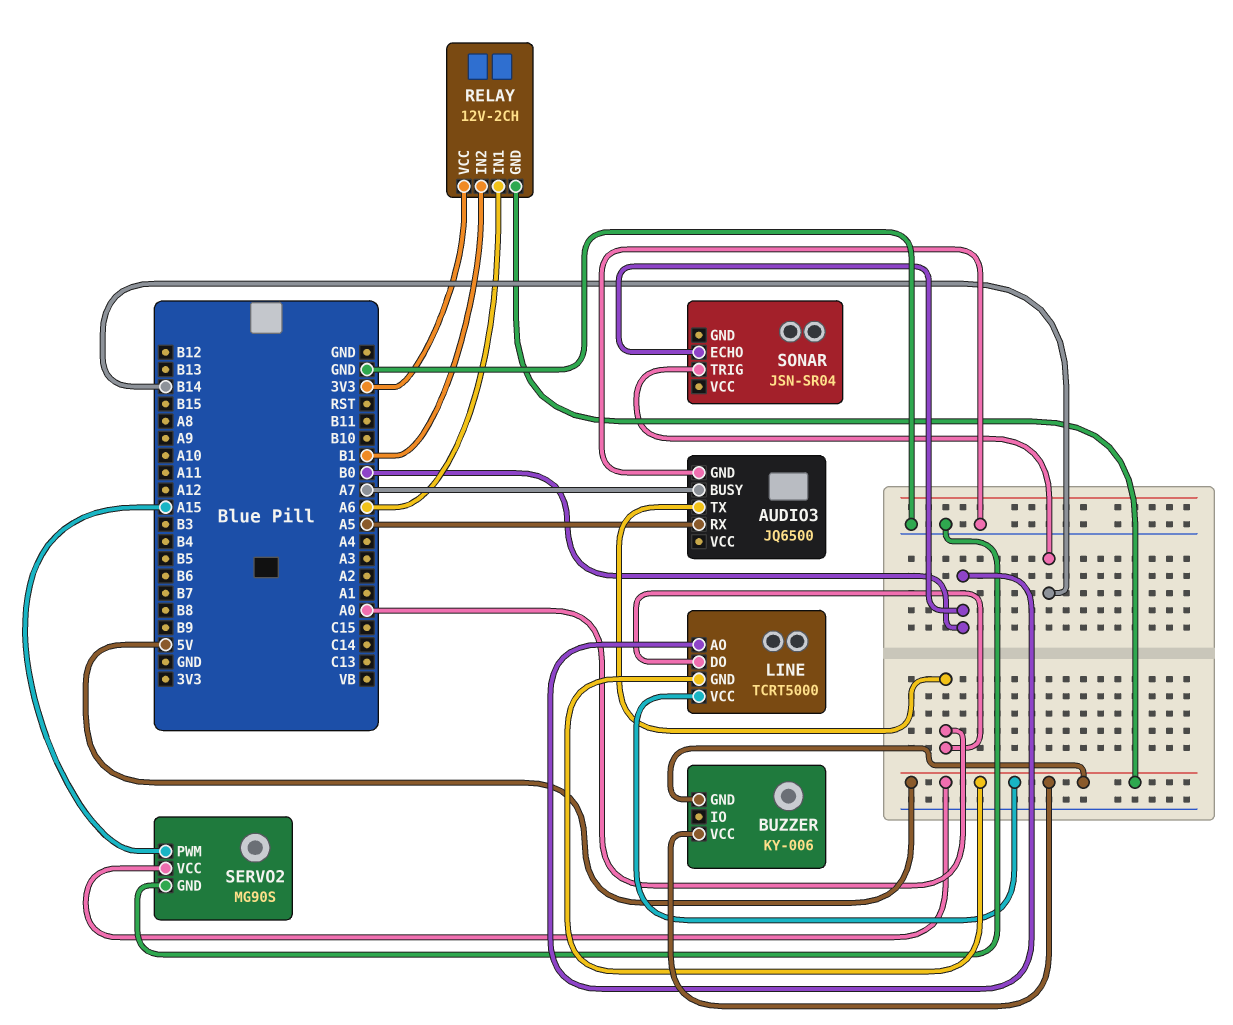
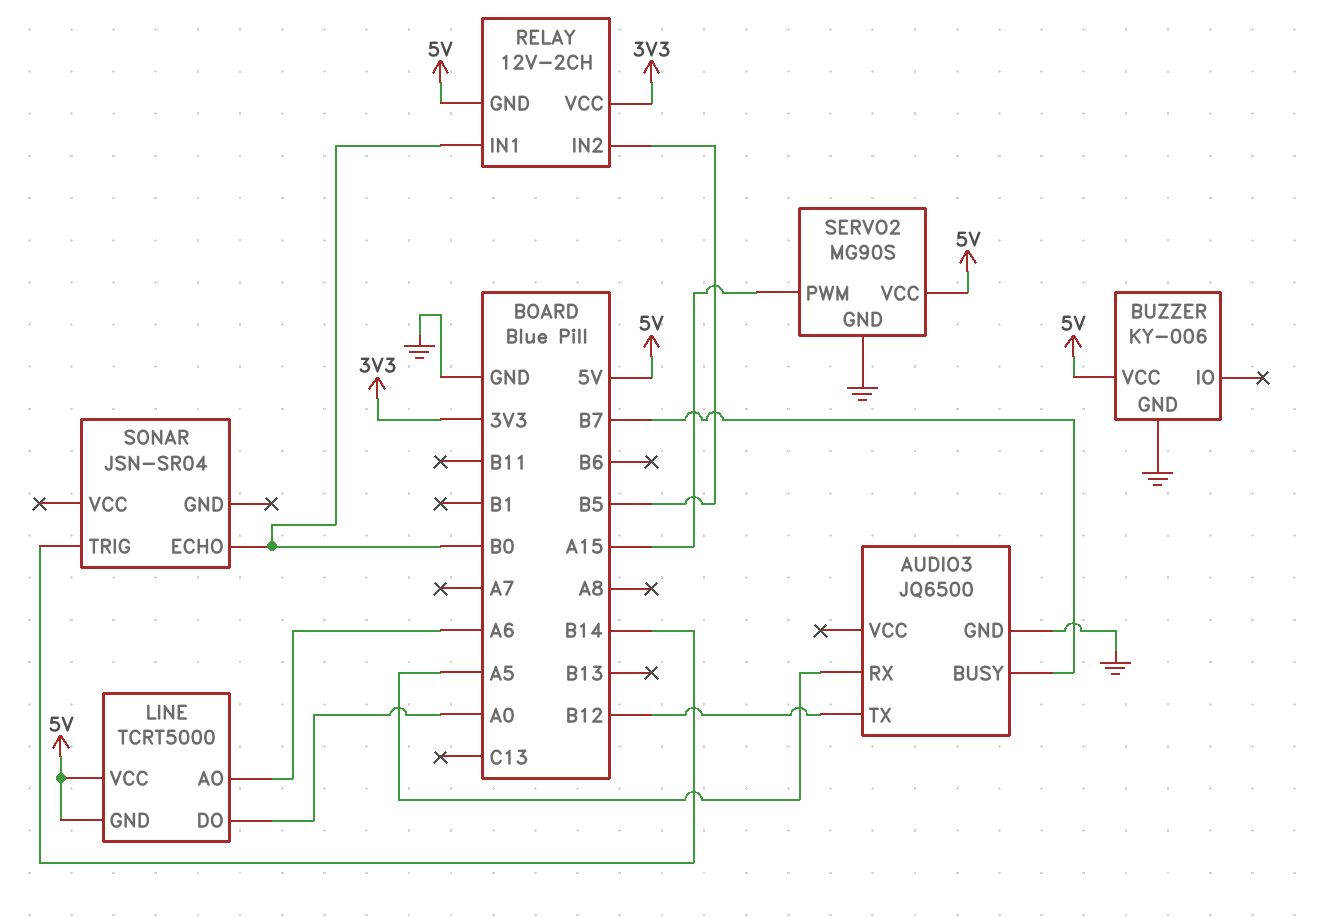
AUDIO3 pin BUSY: A7 -> B7
AUDIO3 pin TX: A0 -> B12
BUZZER pin GND: 5V -> GND
LINE pin AO: B0 -> A6
RELAY pin IN1: A6 -> B0
RELAY pin IN2: B1 -> B5

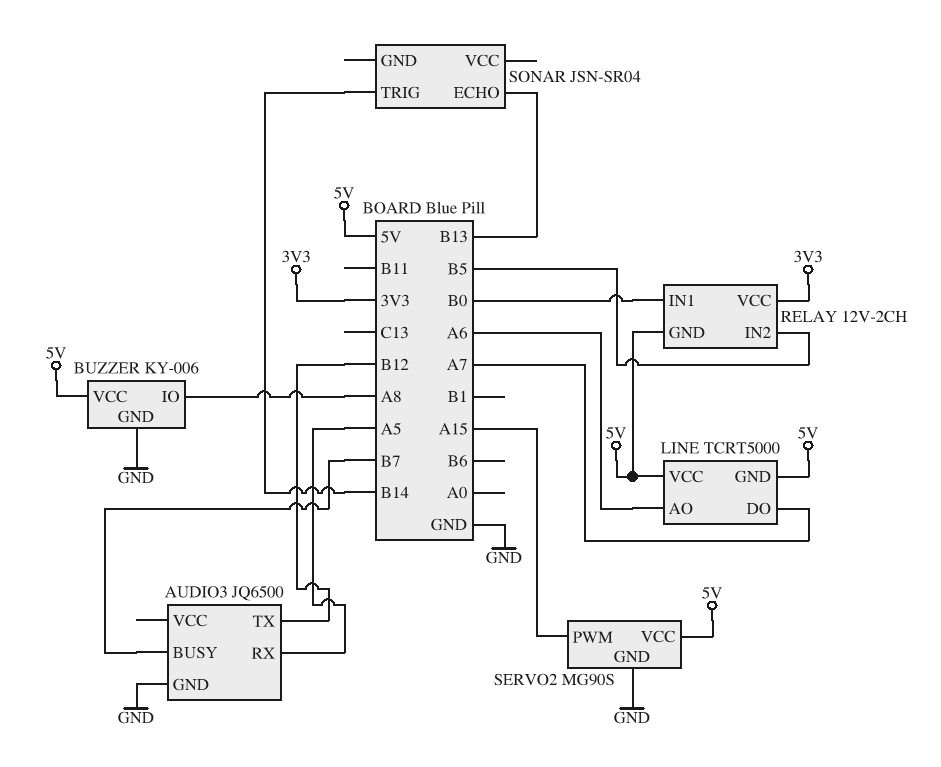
BUZZER pin IO: none -> A8
LINE pin DO: A0 -> A7
SONAR pin ECHO: B0 -> B13

